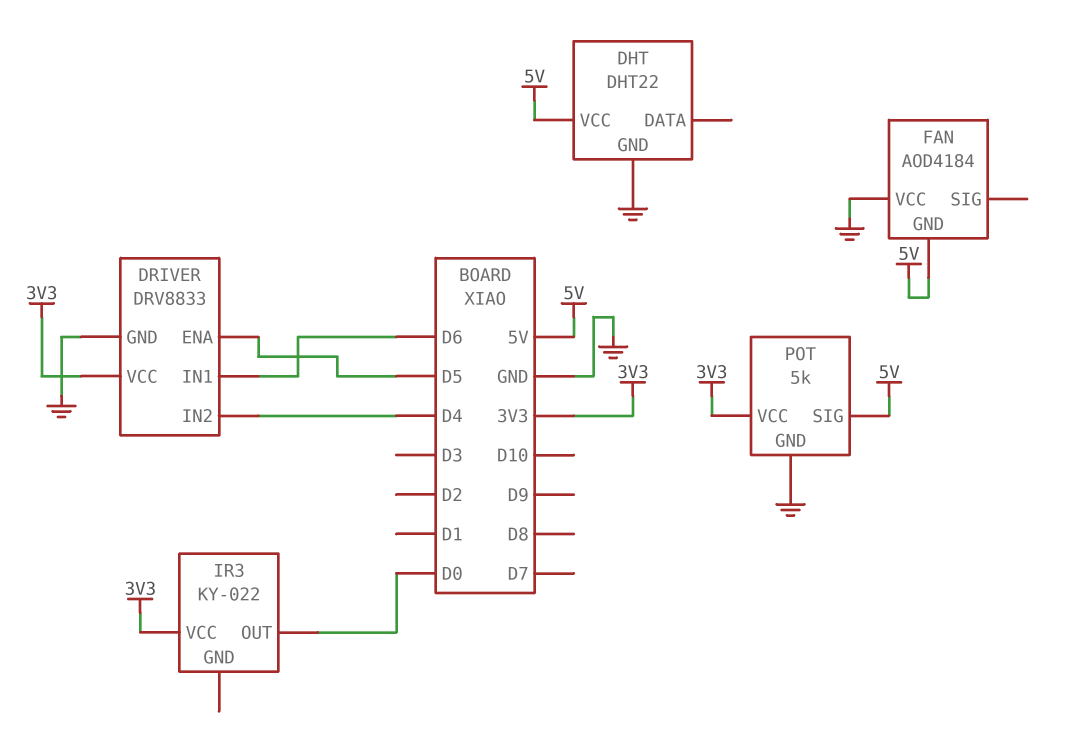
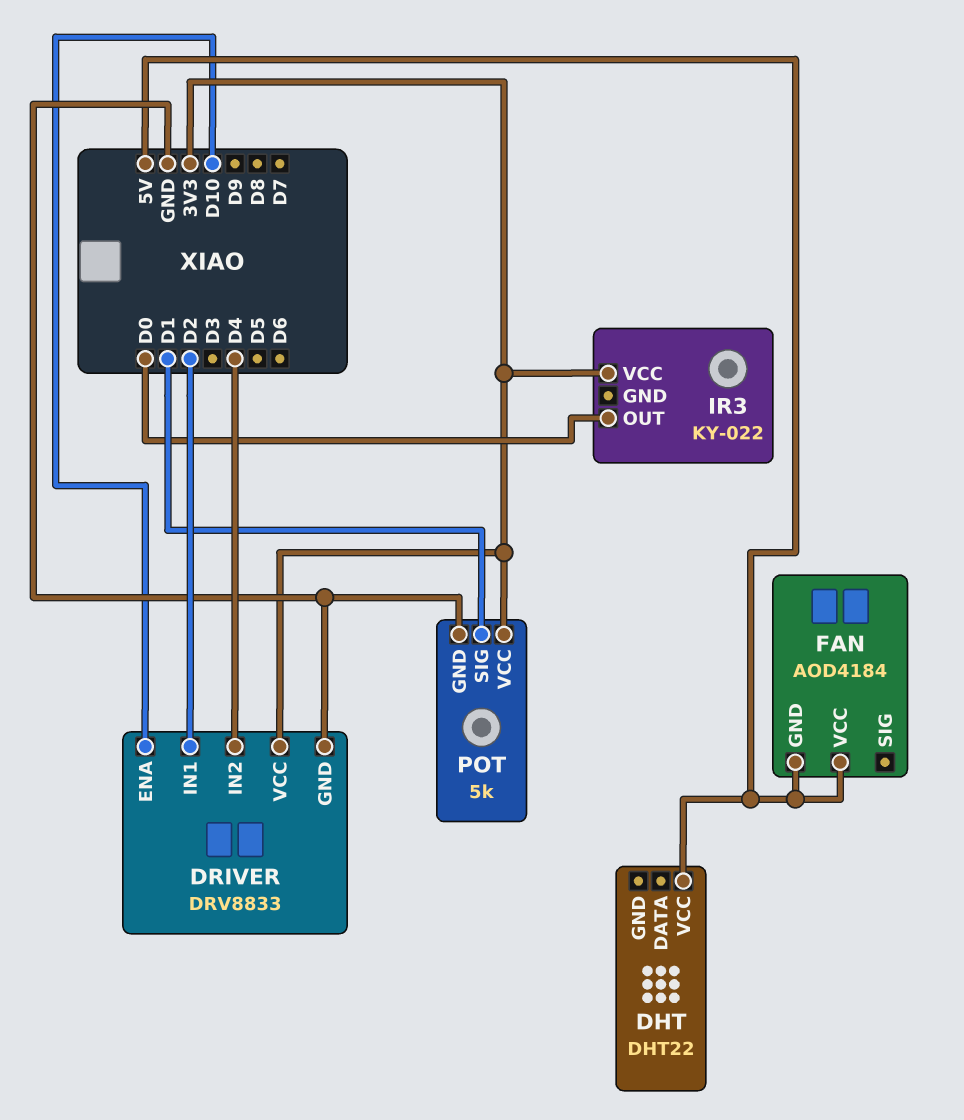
DHT pin GND: GND -> none
DRIVER pin ENA: D5 -> D10
DRIVER pin IN1: D6 -> D2
FAN pin VCC: GND -> 5V
POT pin SIG: 5V -> D1

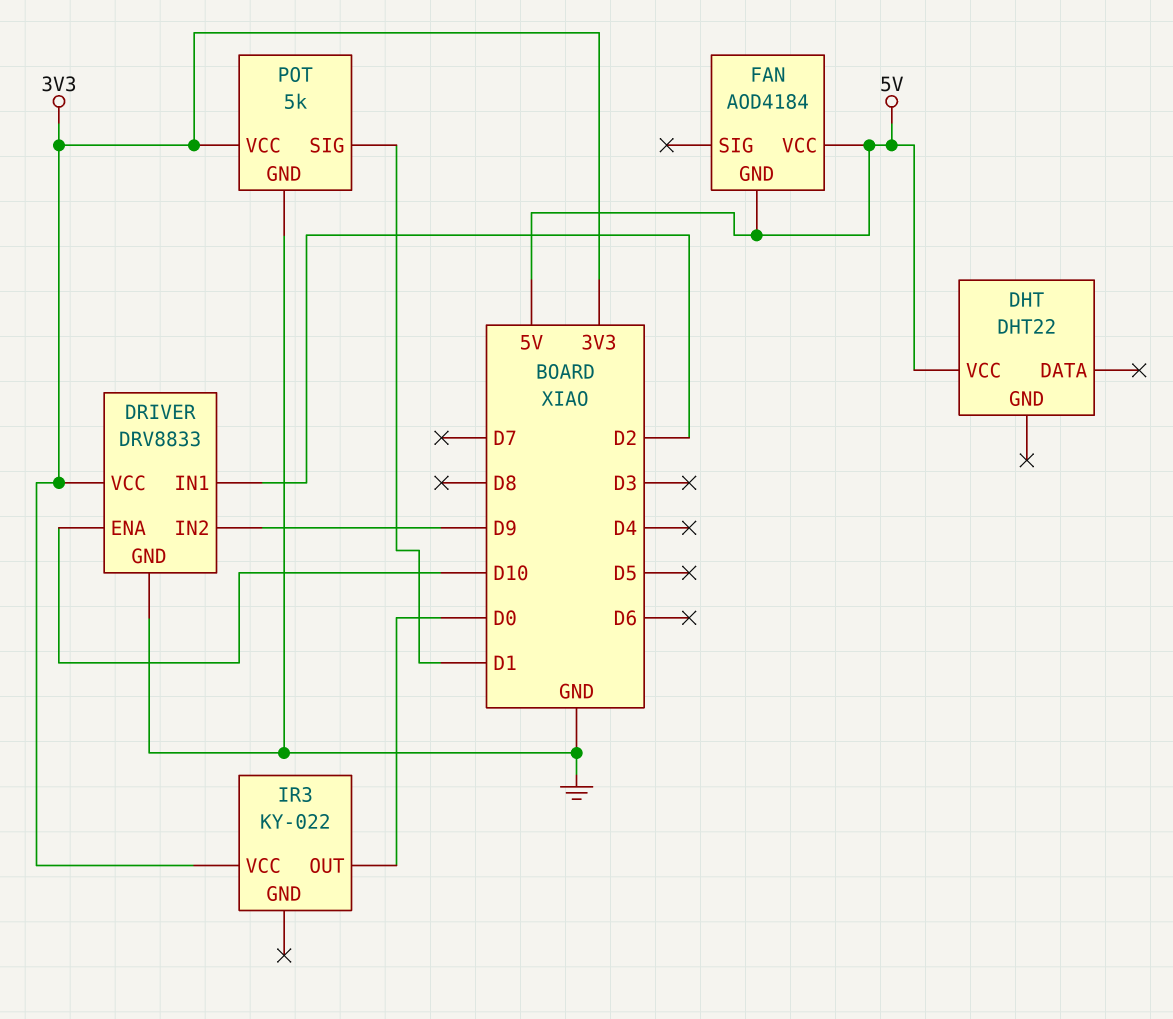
DRIVER pin IN2: D4 -> D9

